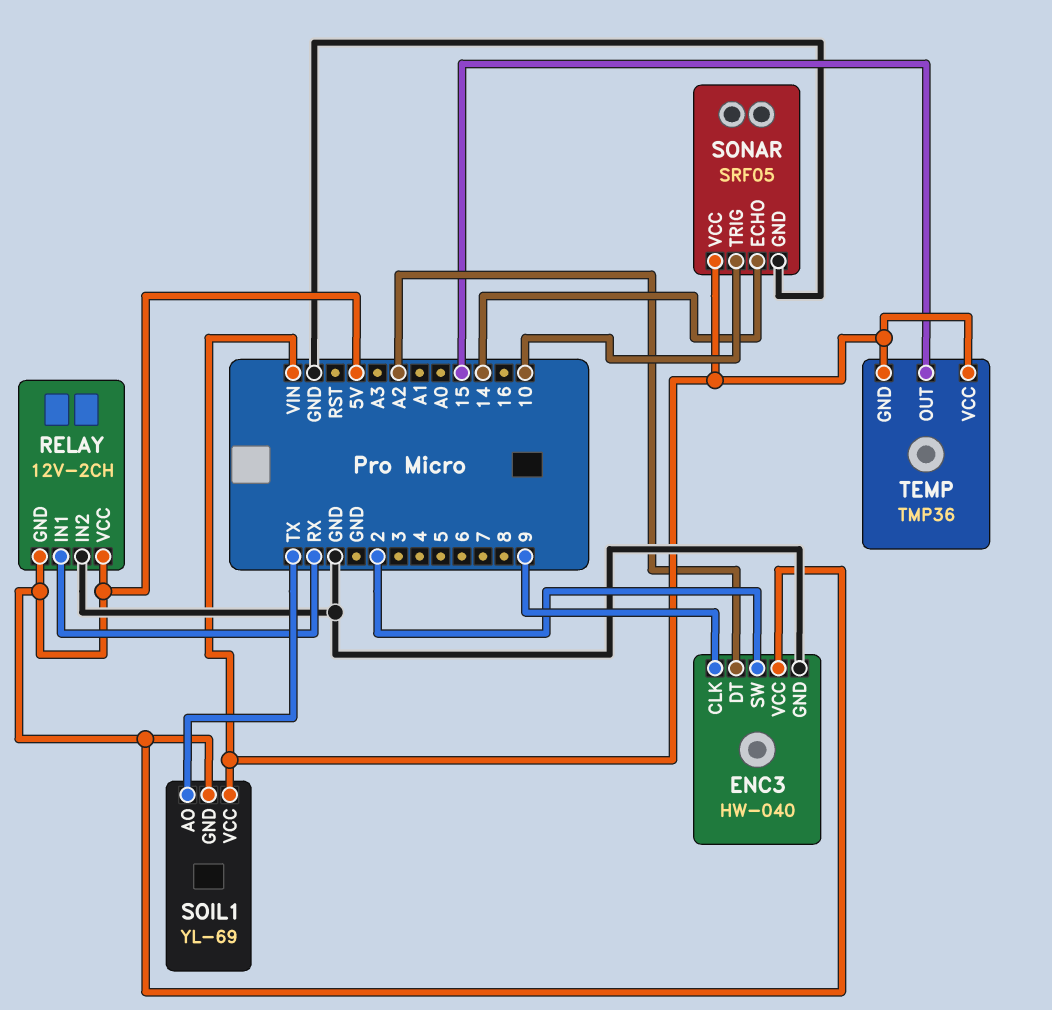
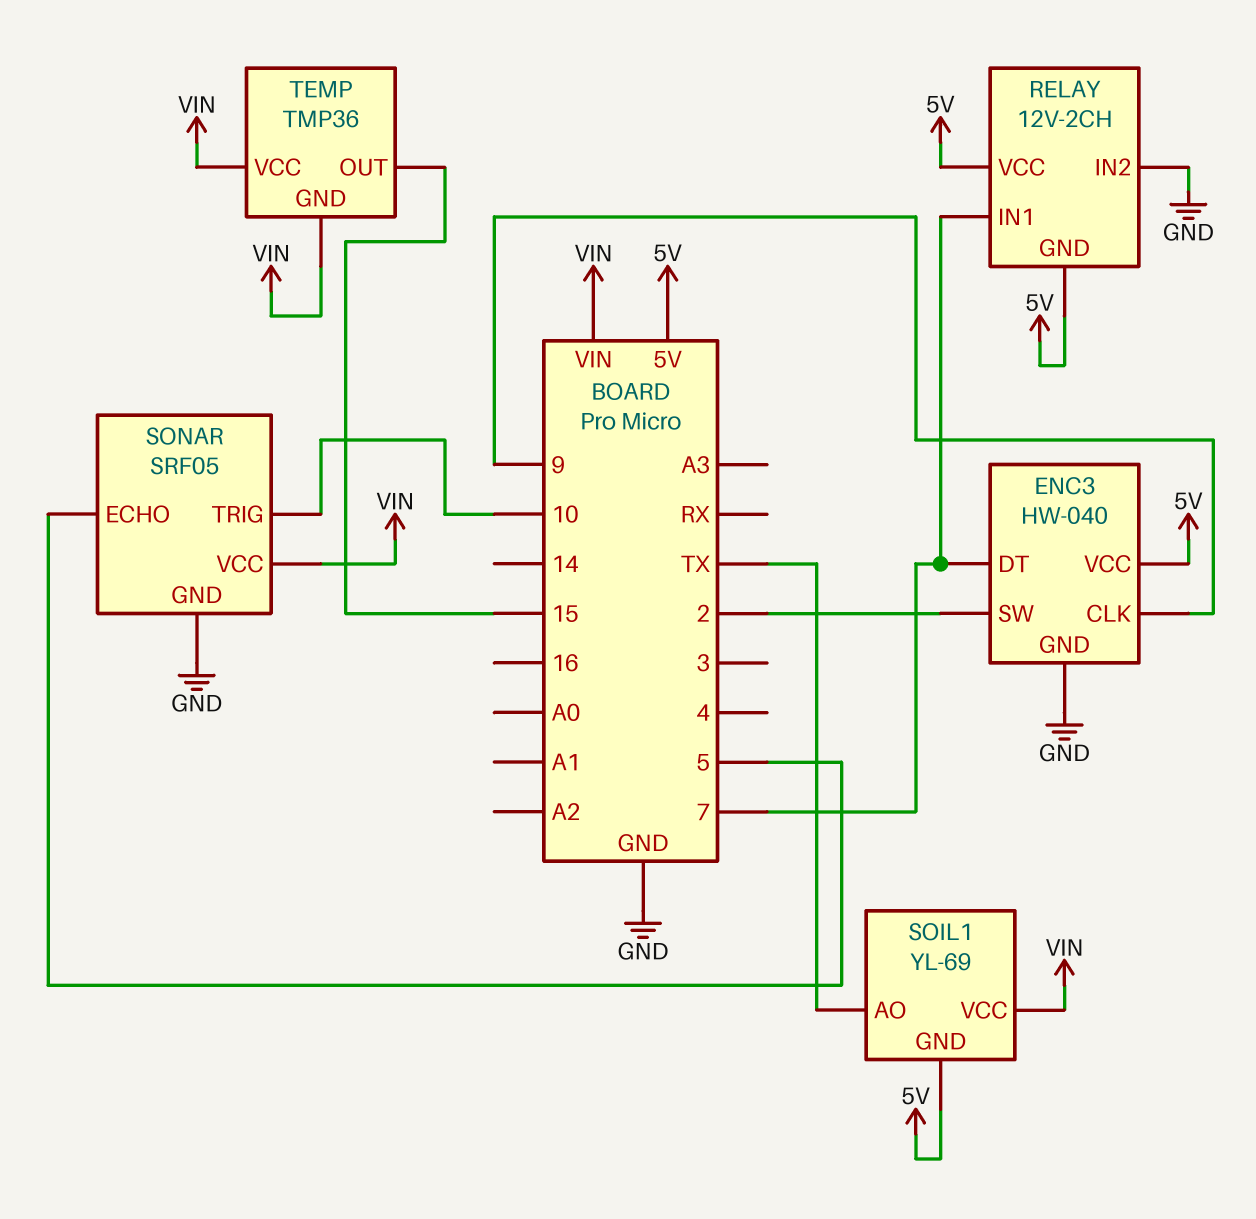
ENC3 pin DT: A2 -> 7
RELAY pin IN1: RX -> 7
SONAR pin ECHO: 14 -> 5

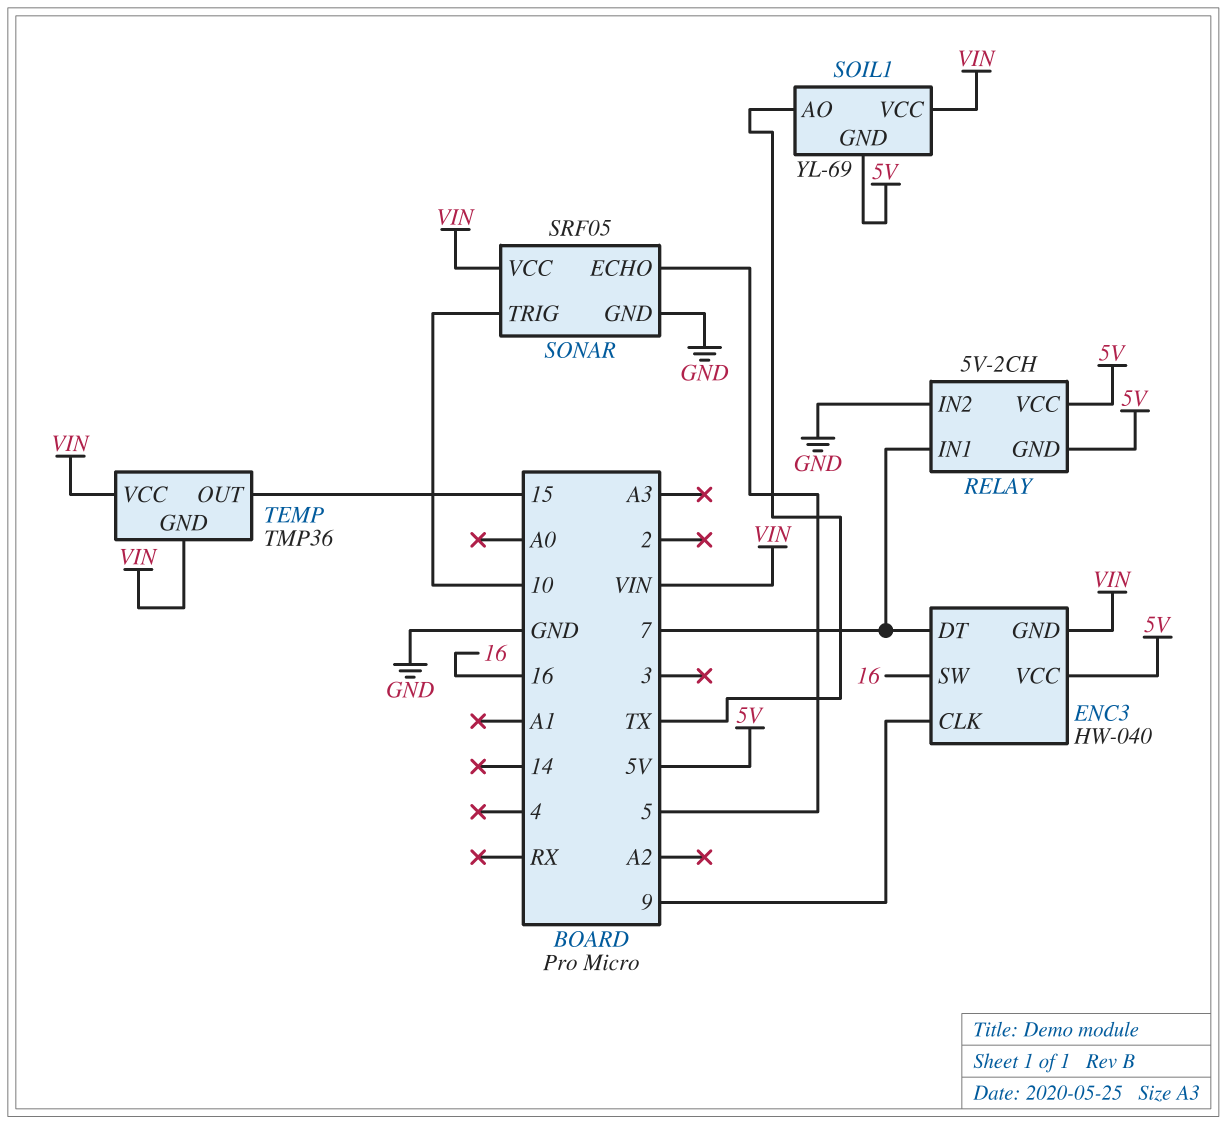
ENC3 pin GND: GND -> VIN
ENC3 pin SW: 2 -> 16
RELAY: 12V-2CH -> 5V-2CH

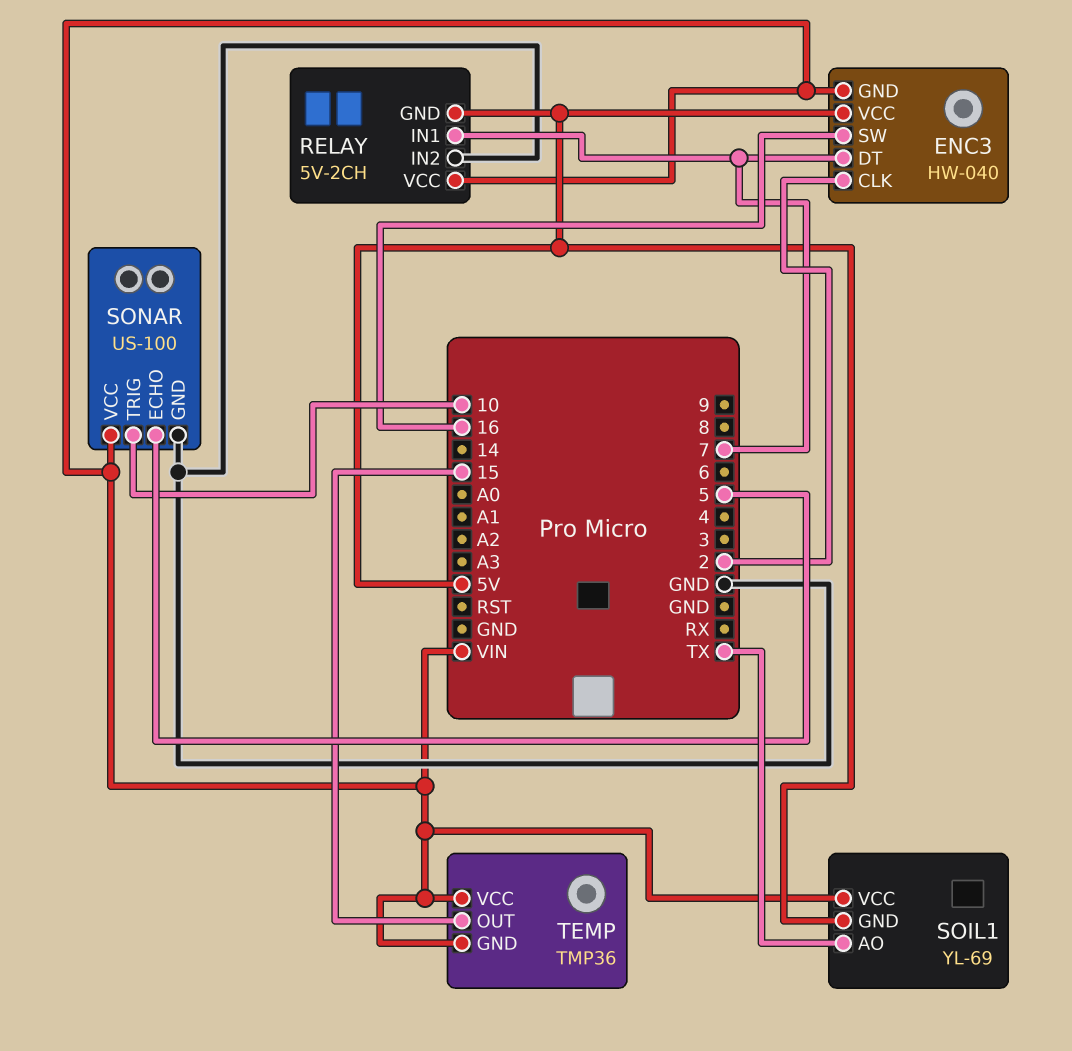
ENC3 pin CLK: 9 -> 2
RELAY pin VCC: 5V -> VIN
SONAR: SRF05 -> US-100

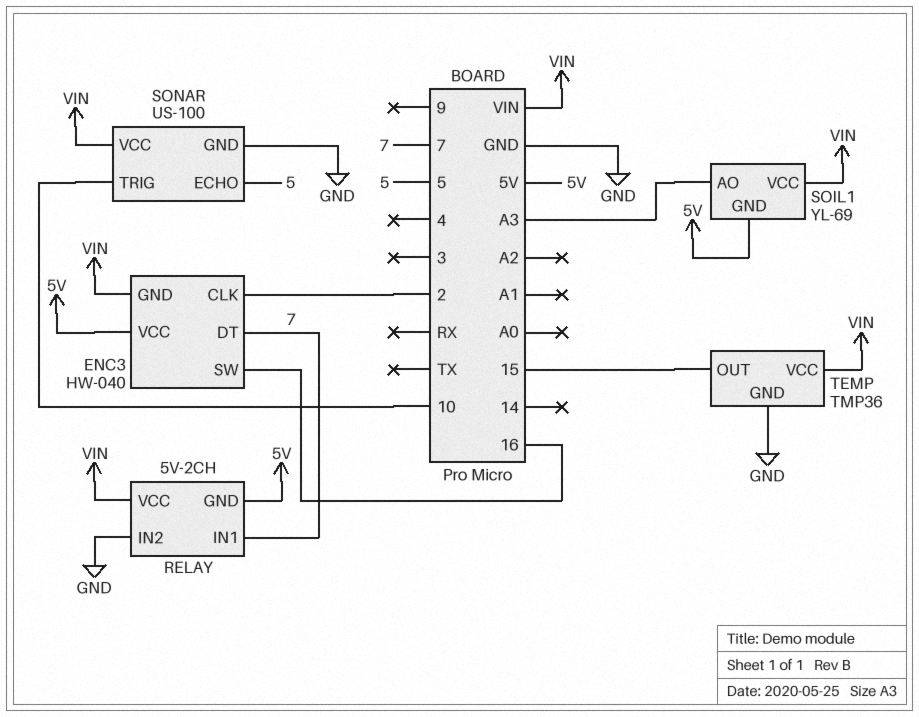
SOIL1 pin AO: TX -> A3
TEMP pin GND: VIN -> GND

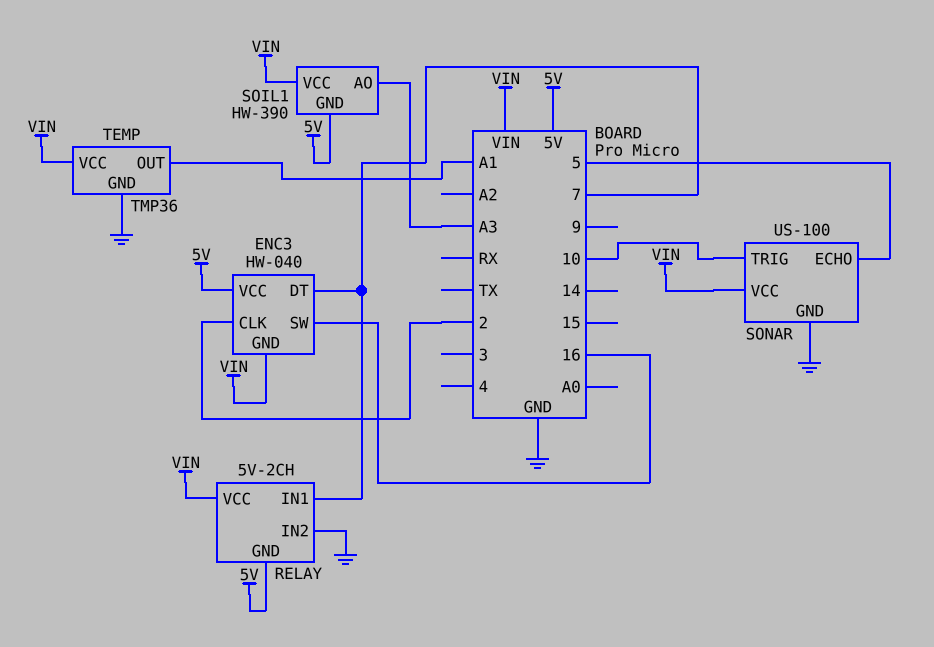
SOIL1: YL-69 -> HW-390
TEMP pin OUT: 15 -> A1

